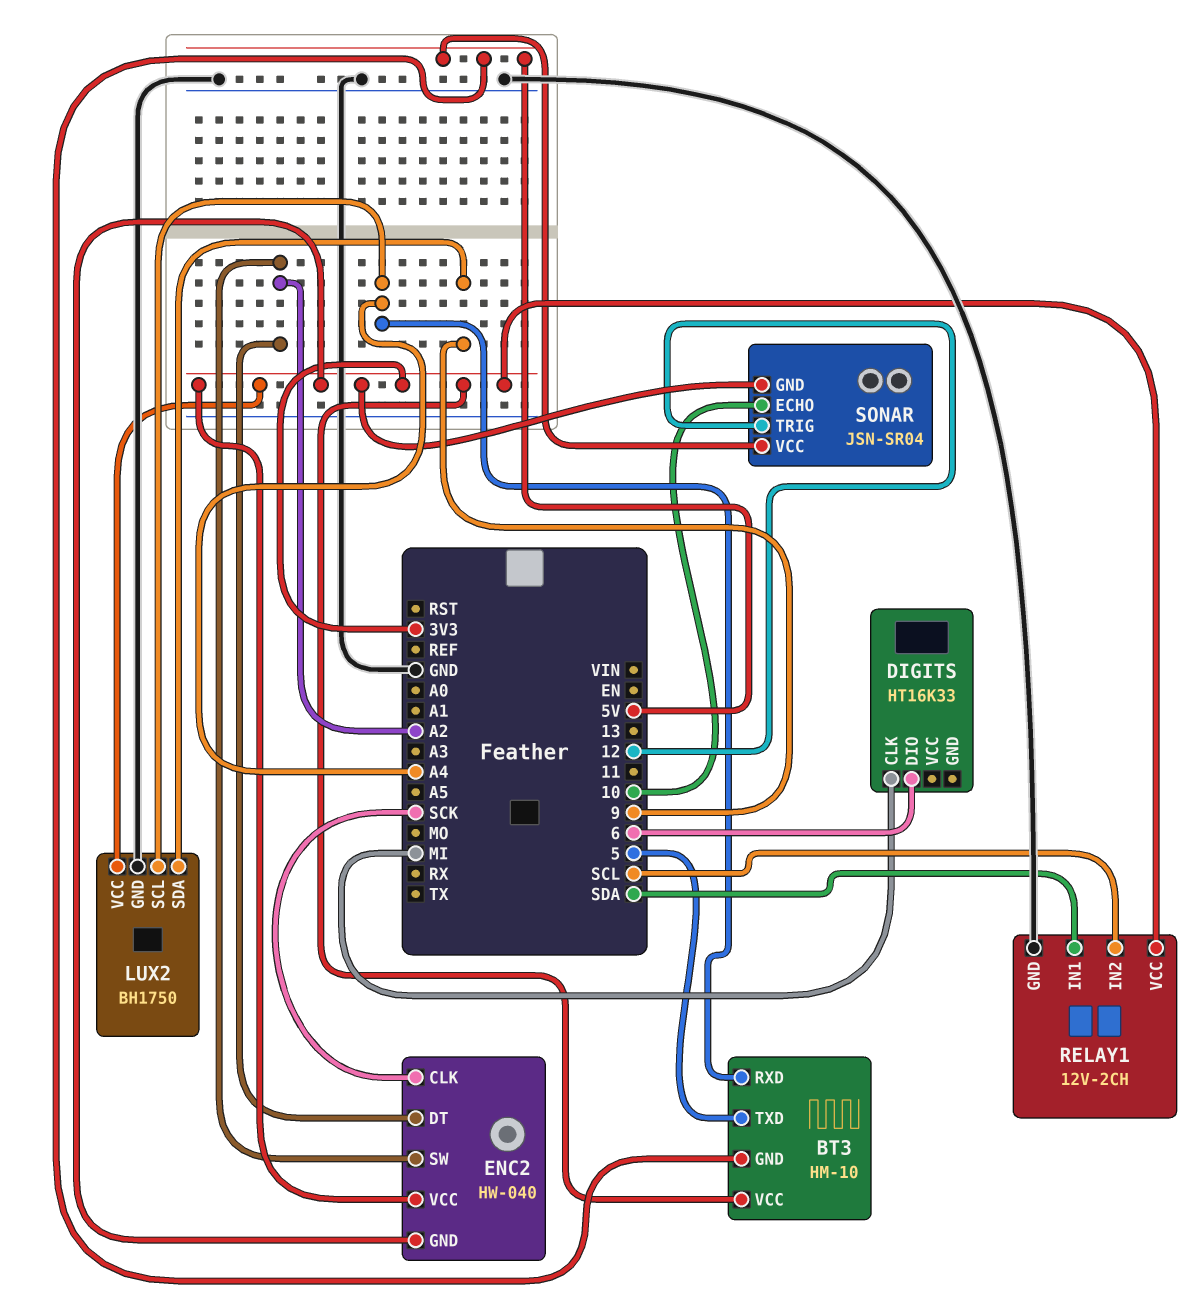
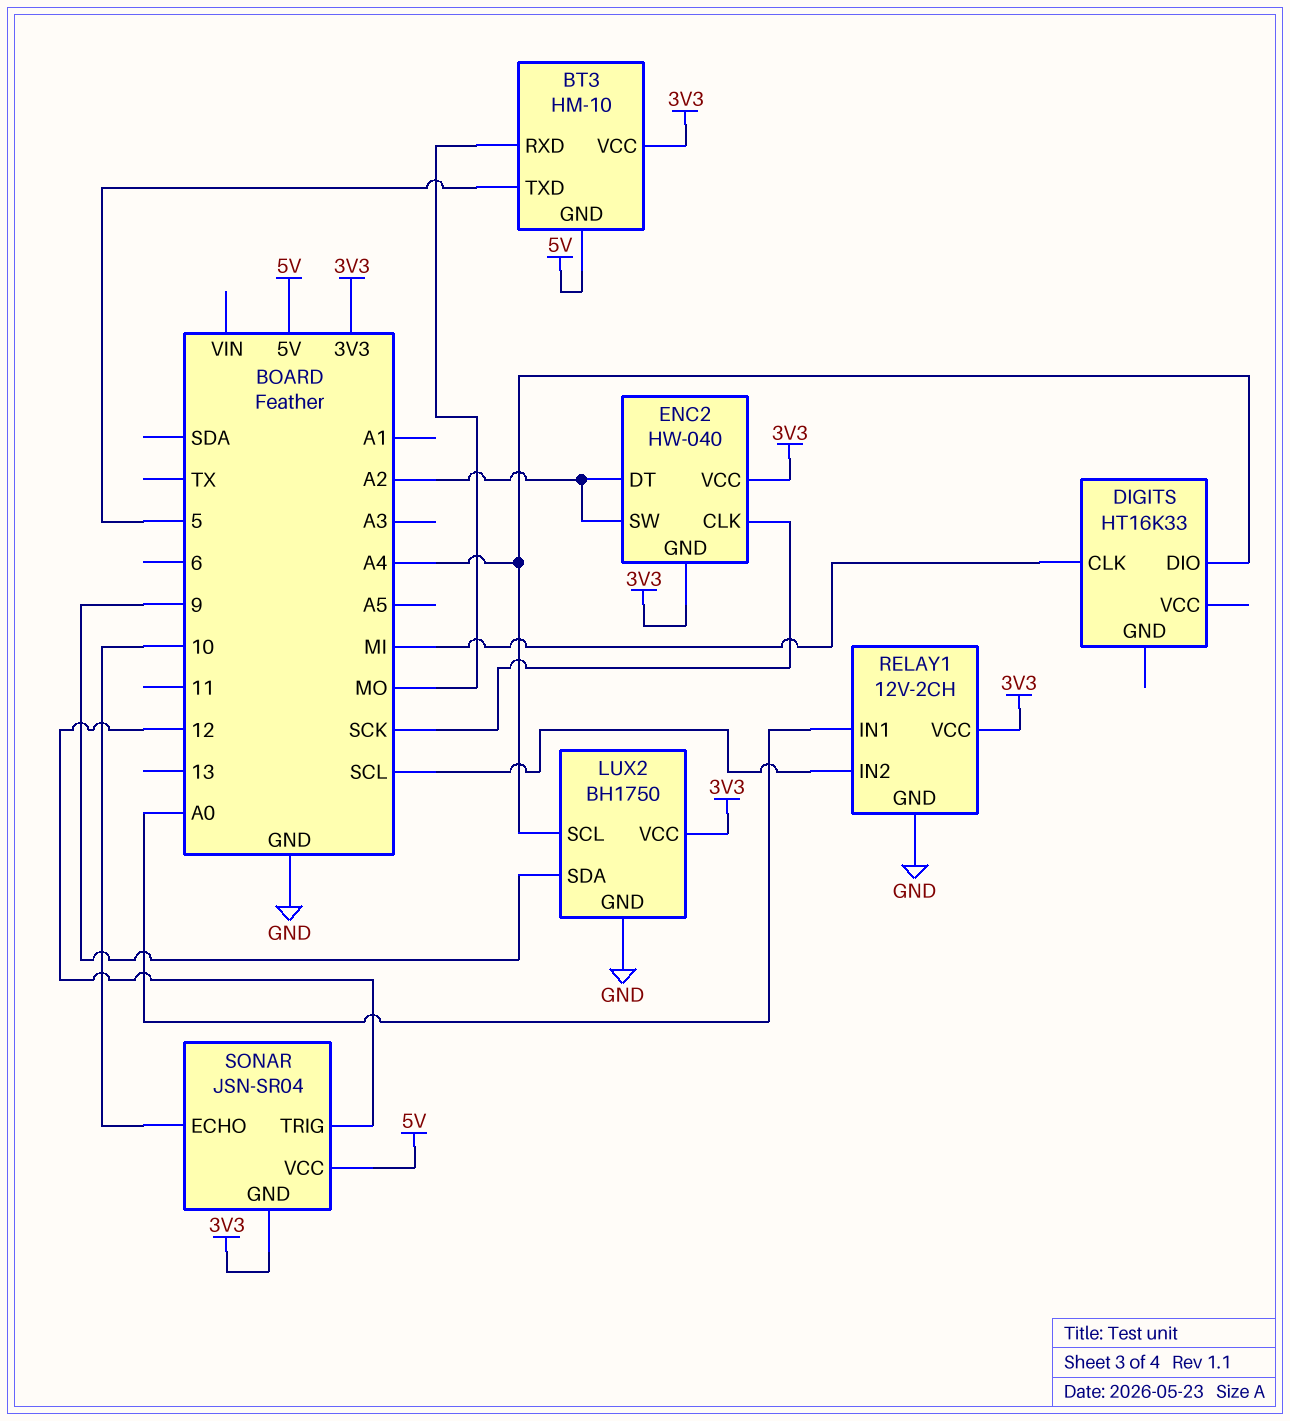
BT3 pin RXD: A4 -> MO
DIGITS pin DIO: 6 -> A4
RELAY1 pin IN1: SDA -> A0

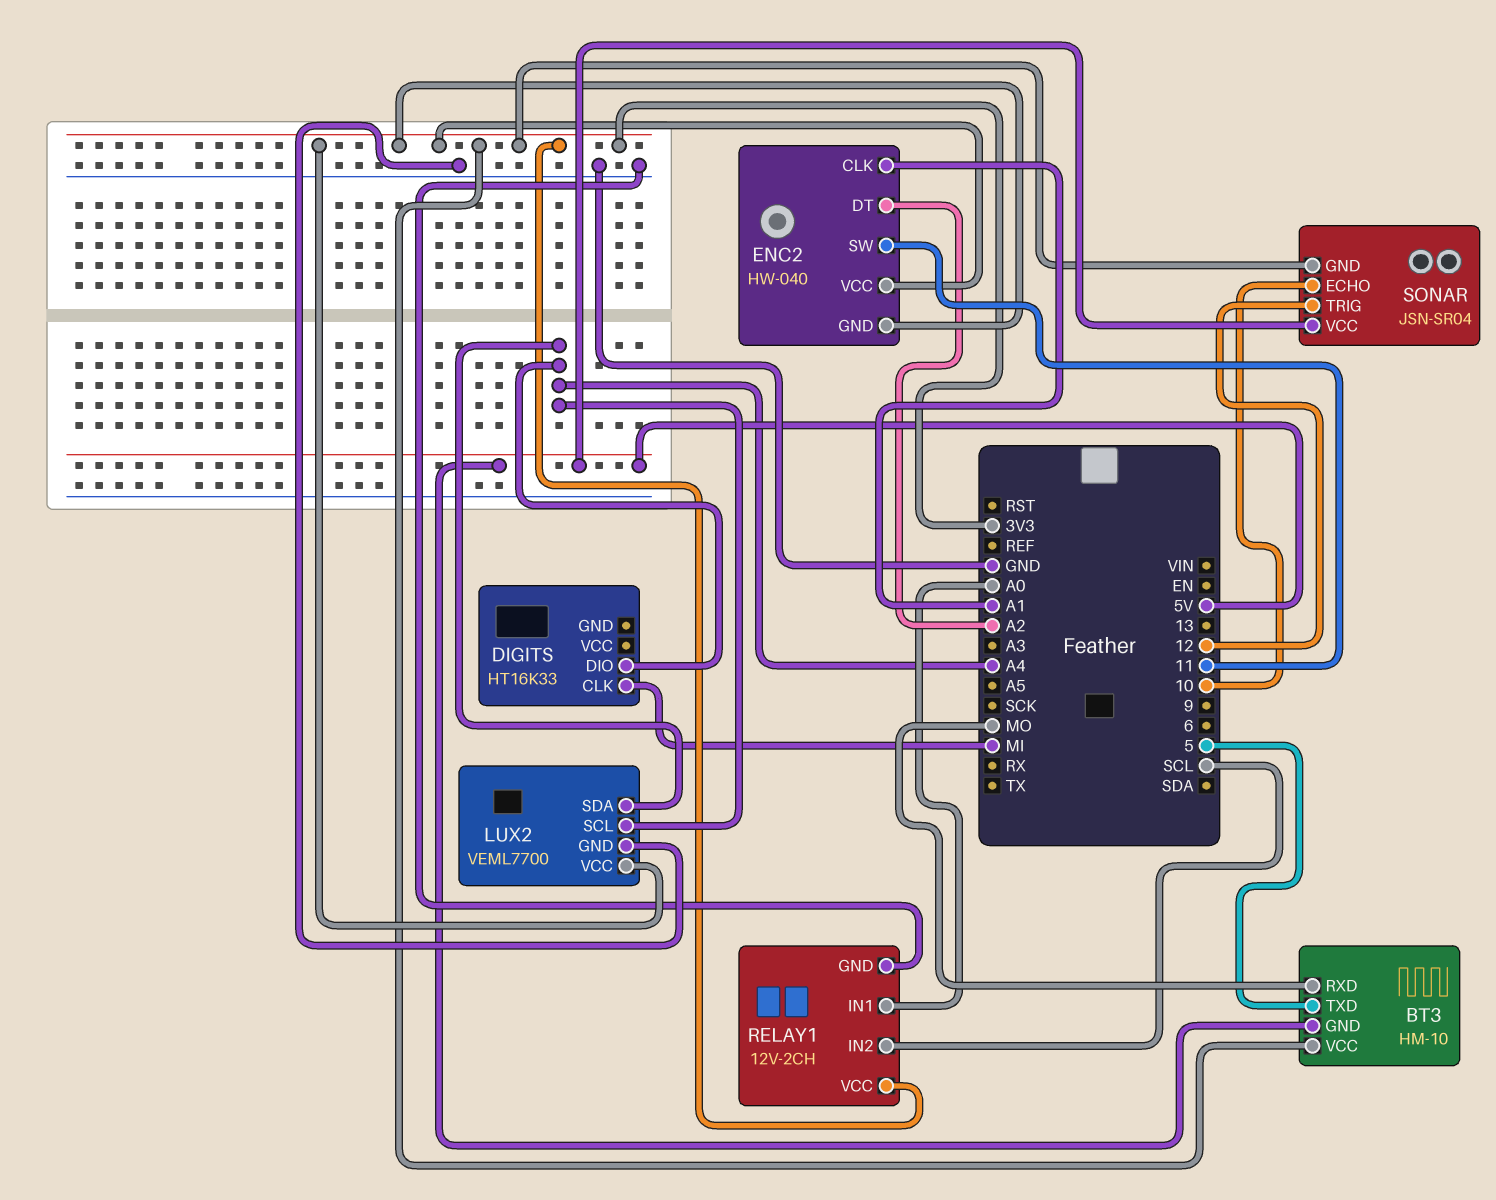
ENC2 pin CLK: SCK -> A1
ENC2 pin SW: A2 -> 11
LUX2: BH1750 -> VEML7700
LUX2 pin SDA: 9 -> A4

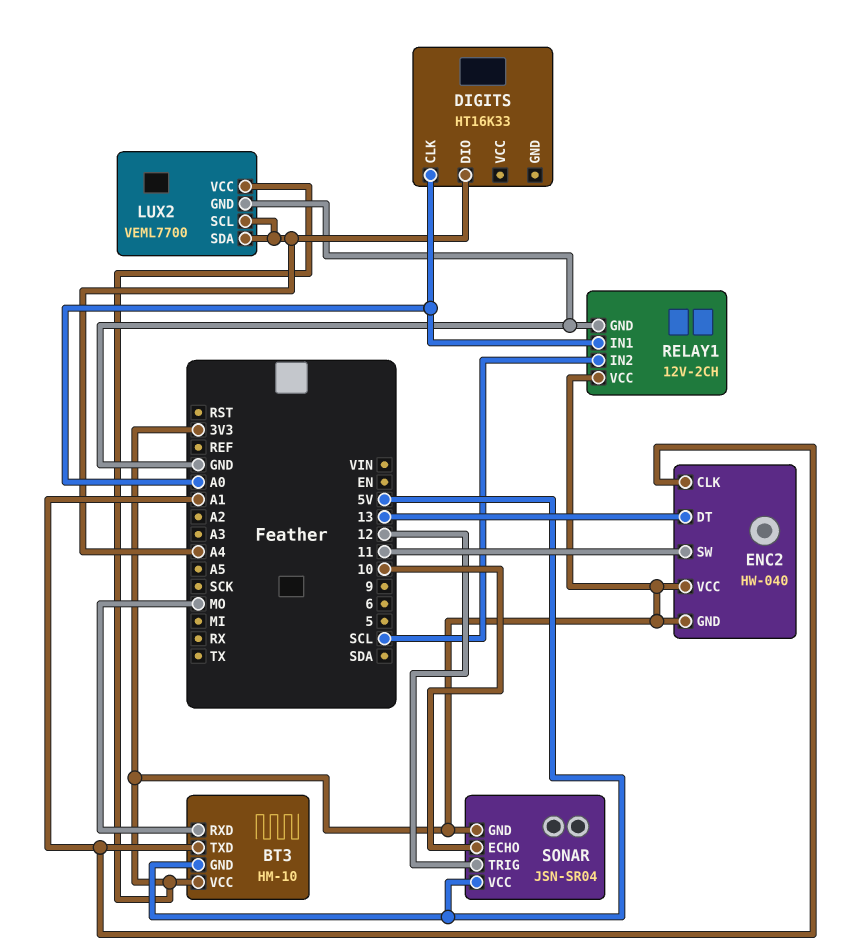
BT3 pin TXD: 5 -> A1
DIGITS pin CLK: MI -> A0
ENC2 pin DT: A2 -> 13

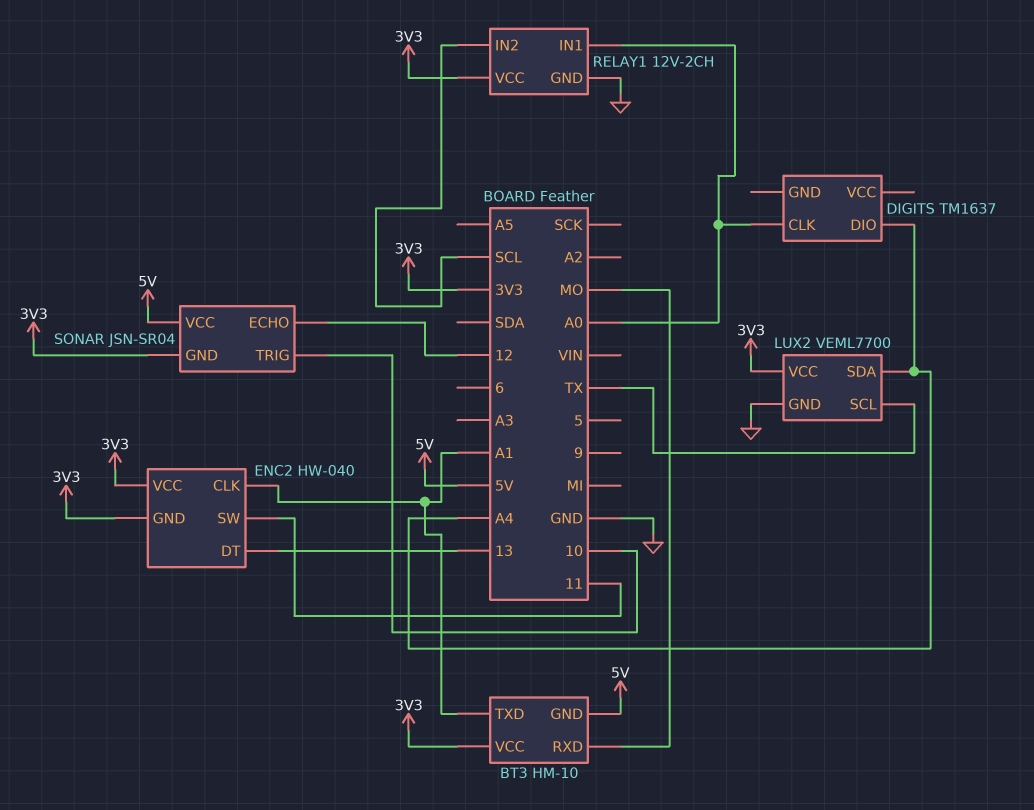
DIGITS: HT16K33 -> TM1637
LUX2 pin SCL: A4 -> TX
SONAR pin ECHO: 10 -> 12
SONAR pin TRIG: 12 -> 10

